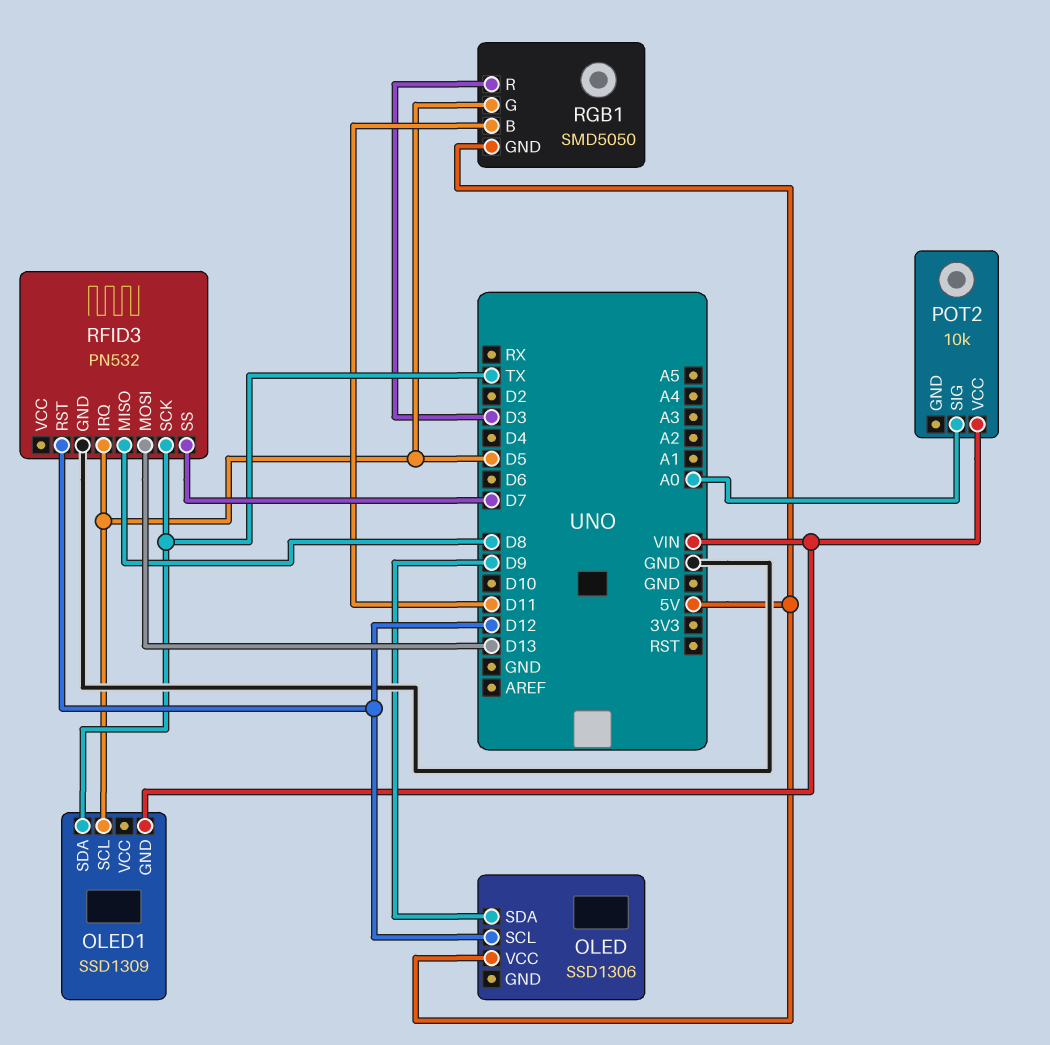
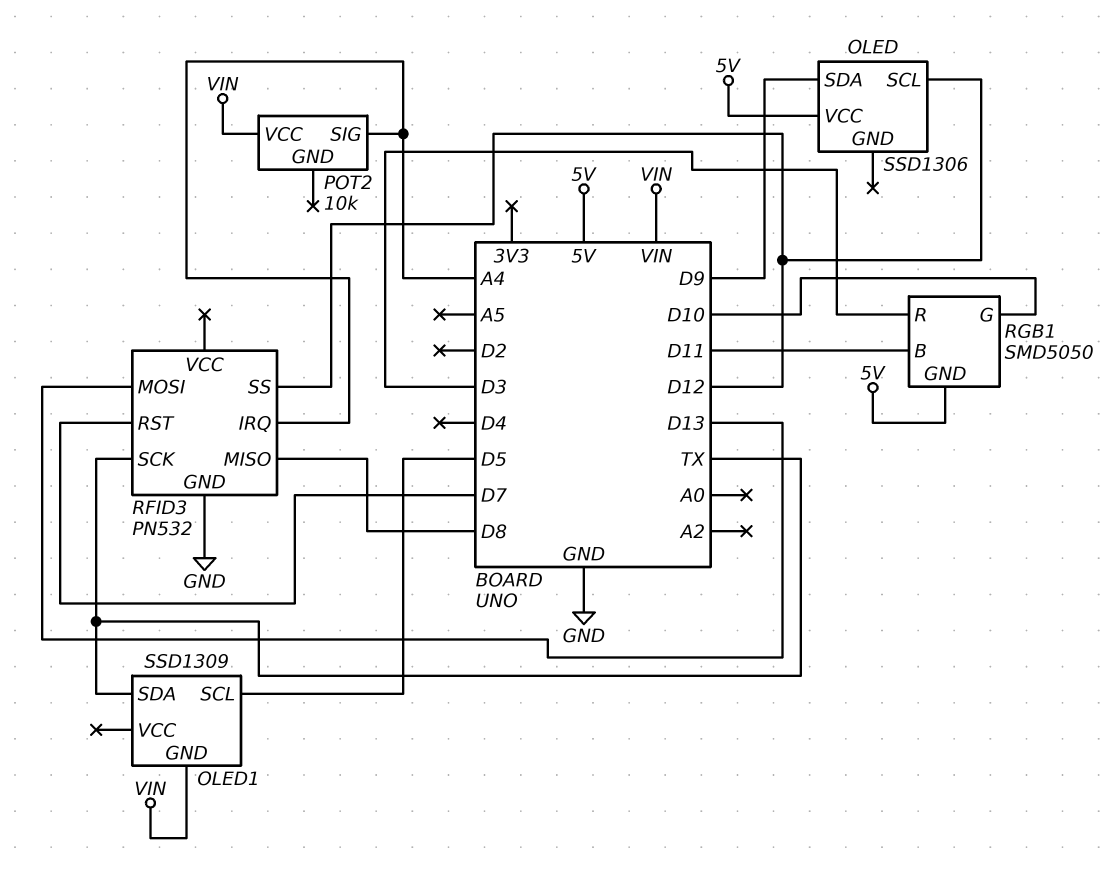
POT2 pin SIG: A0 -> A4
RFID3 pin IRQ: D5 -> A4
RFID3 pin RST: D12 -> D7
RFID3 pin SS: D7 -> D12
RGB1 pin G: D5 -> D10

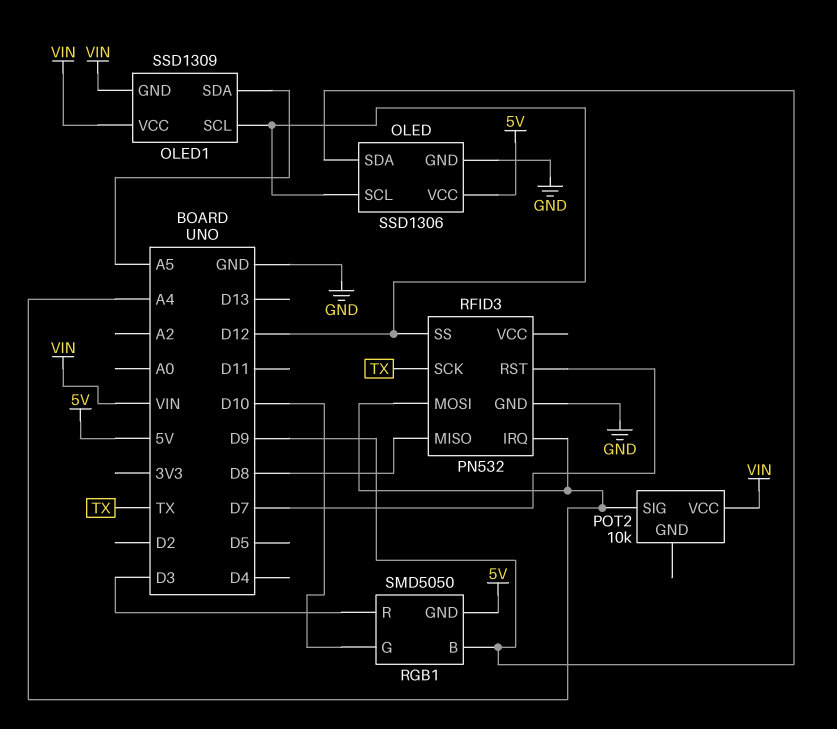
OLED pin GND: none -> GND
OLED1 pin SCL: D5 -> D12
OLED1 pin SDA: TX -> A5
OLED1 pin VCC: none -> VIN
RFID3 pin MOSI: D13 -> A4
RGB1 pin B: D11 -> D9

